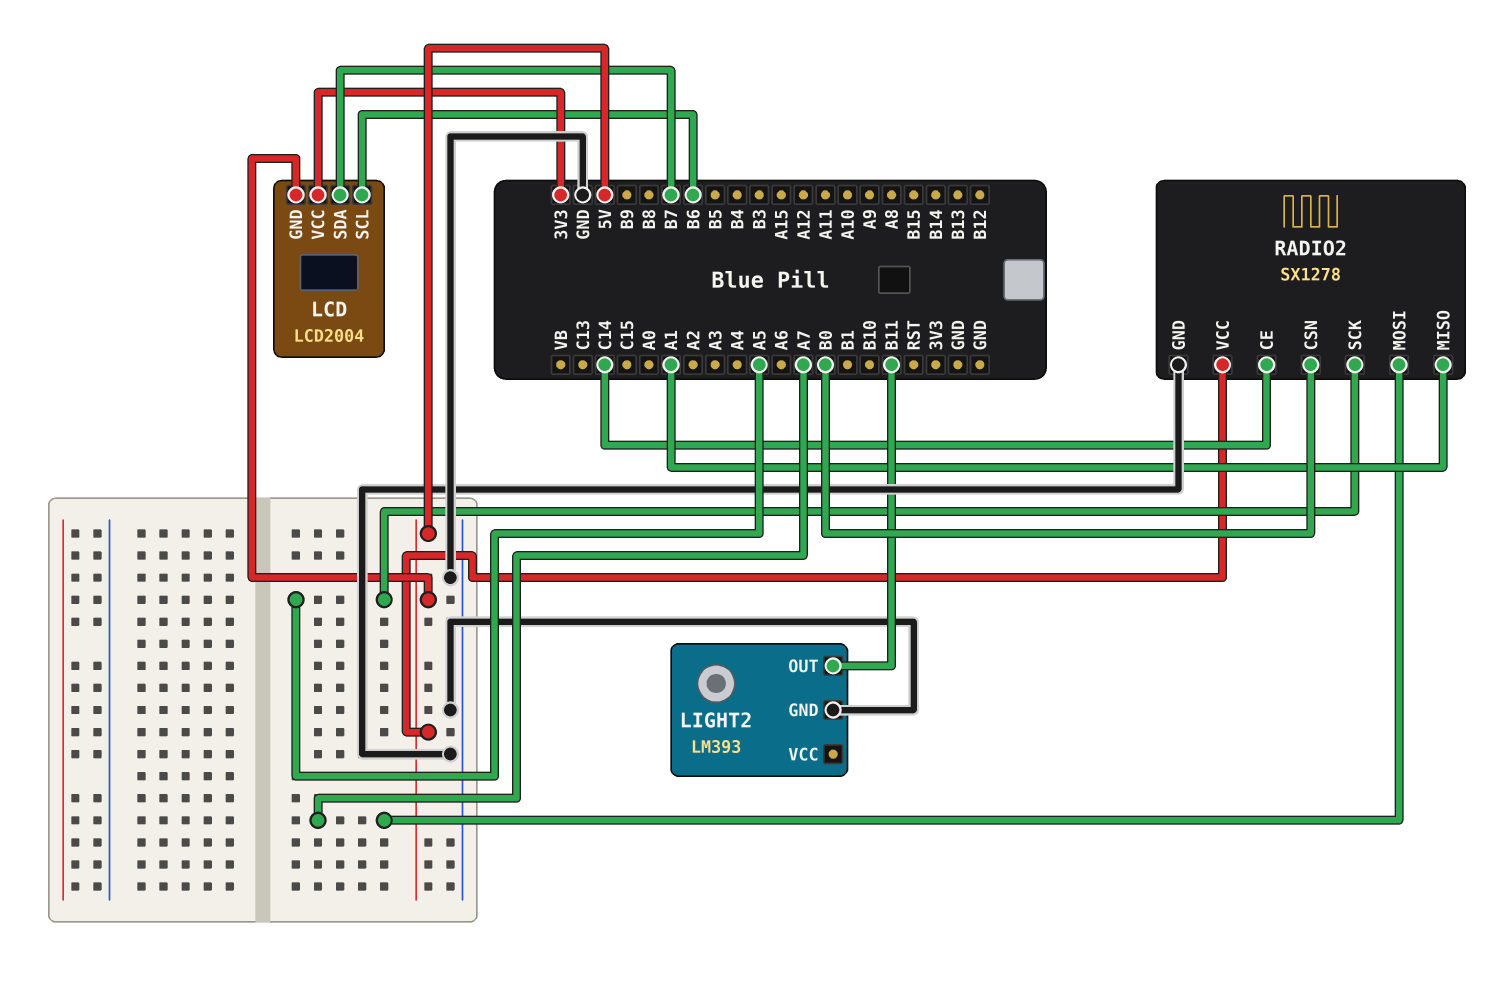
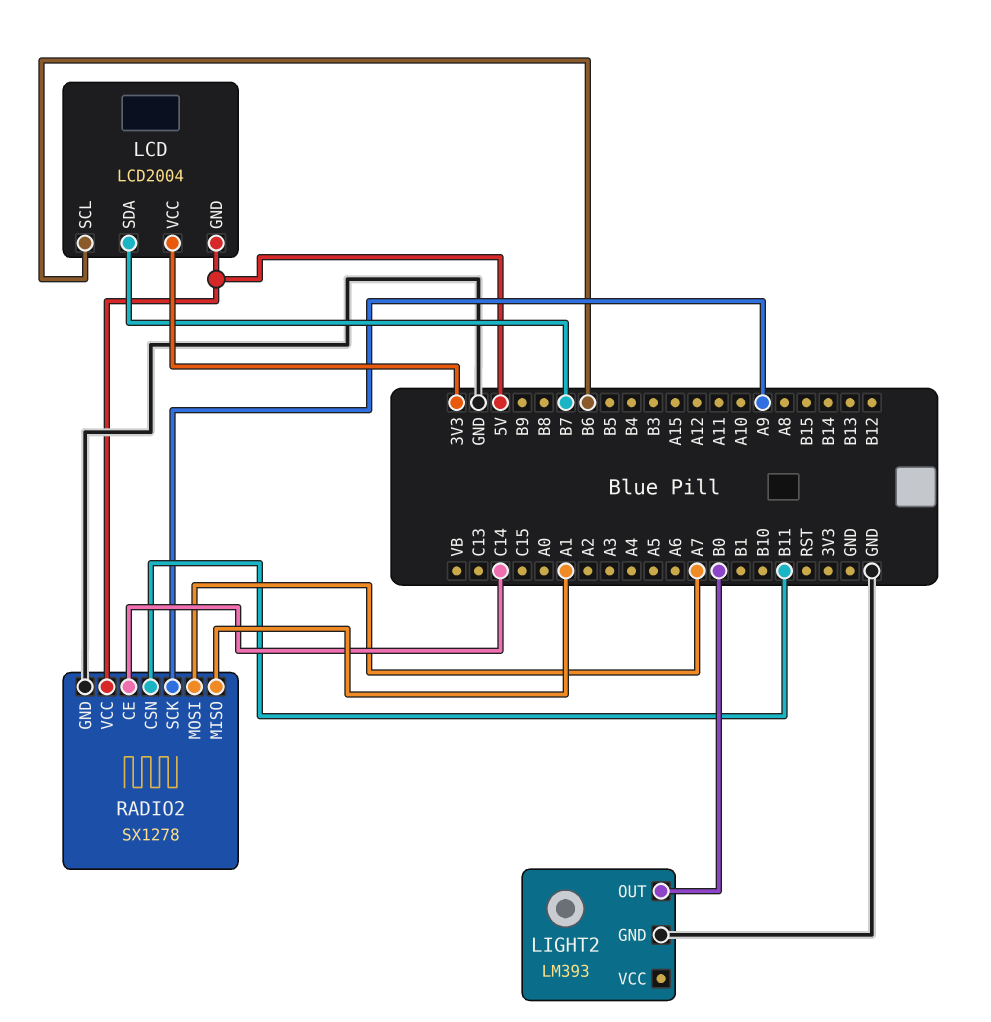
LIGHT2 pin OUT: B11 -> B0
RADIO2 pin CSN: B0 -> B11
RADIO2 pin SCK: A5 -> A9

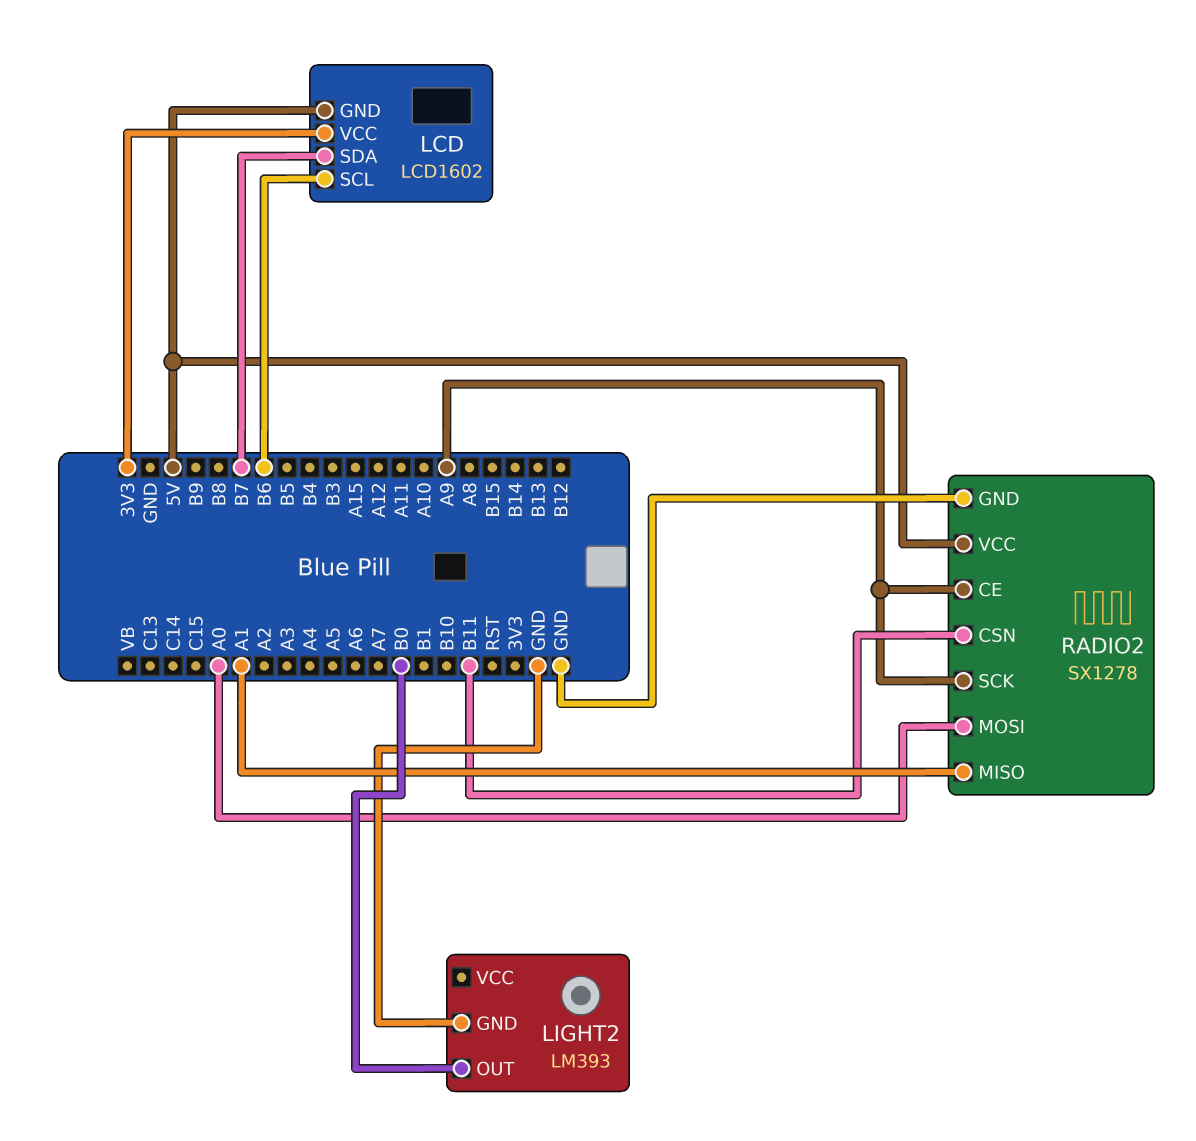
LCD: LCD2004 -> LCD1602
RADIO2 pin CE: C14 -> A9
RADIO2 pin MOSI: A7 -> A0

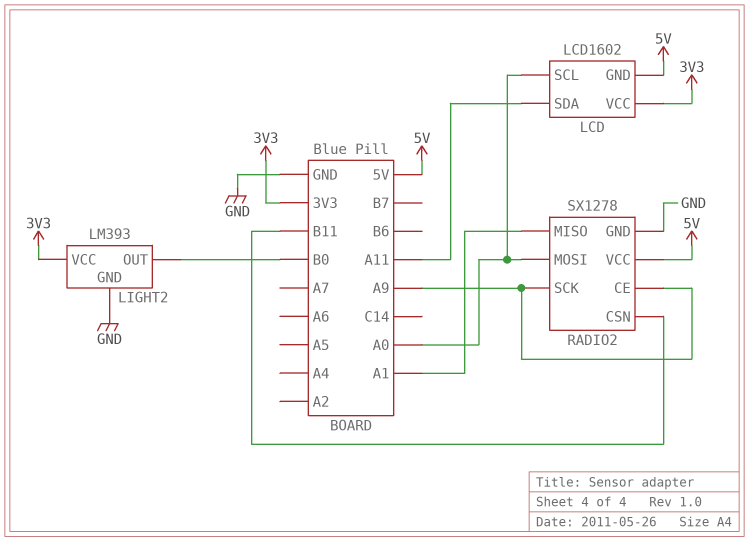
LCD pin SCL: B6 -> A0
LCD pin SDA: B7 -> A11
LIGHT2 pin VCC: none -> 3V3

